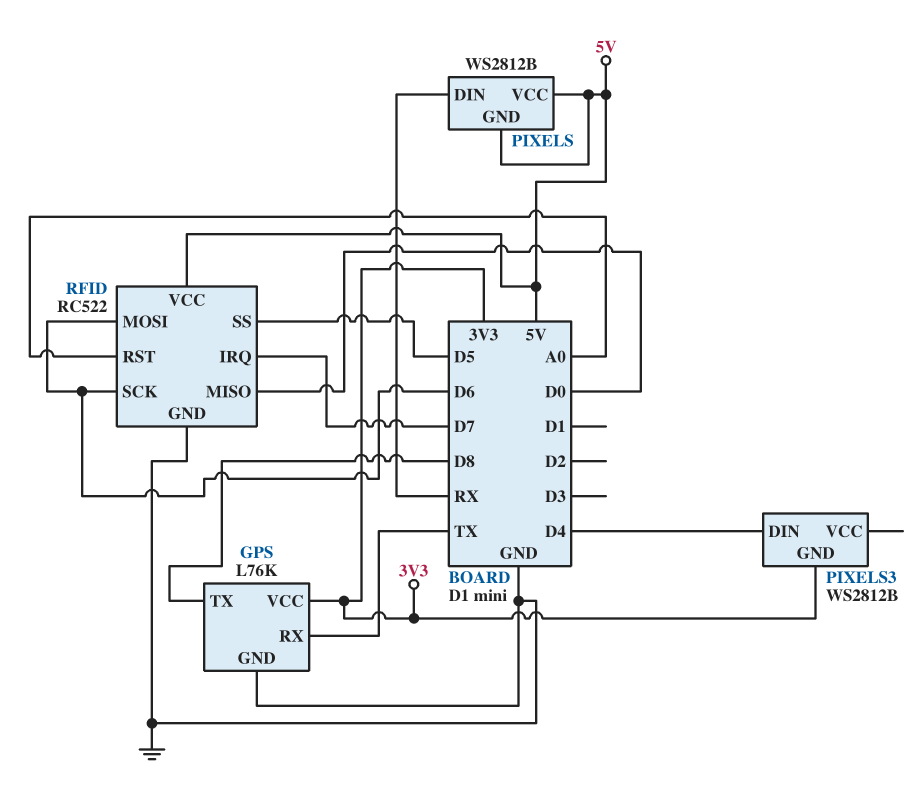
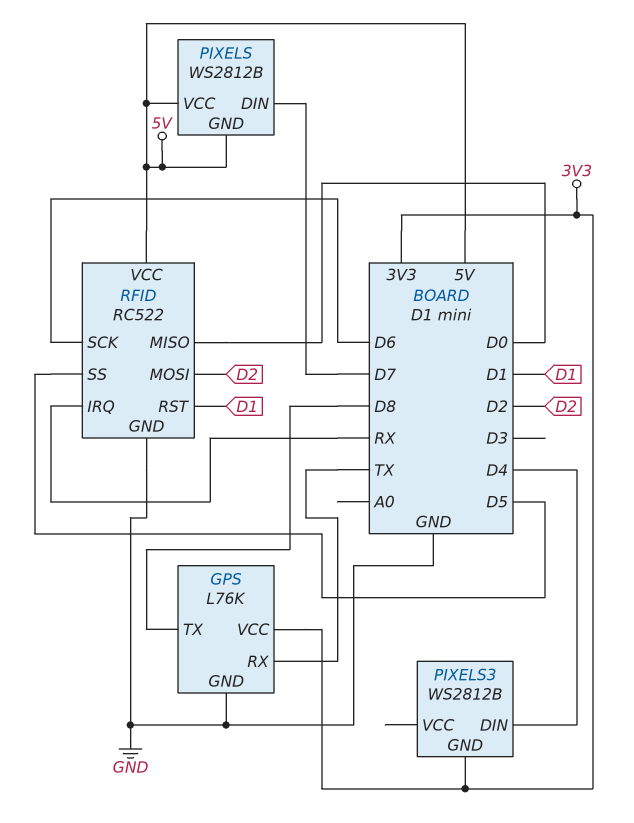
PIXELS pin DIN: RX -> D7
RFID pin IRQ: D7 -> RX
RFID pin MOSI: D6 -> D2
RFID pin RST: A0 -> D1

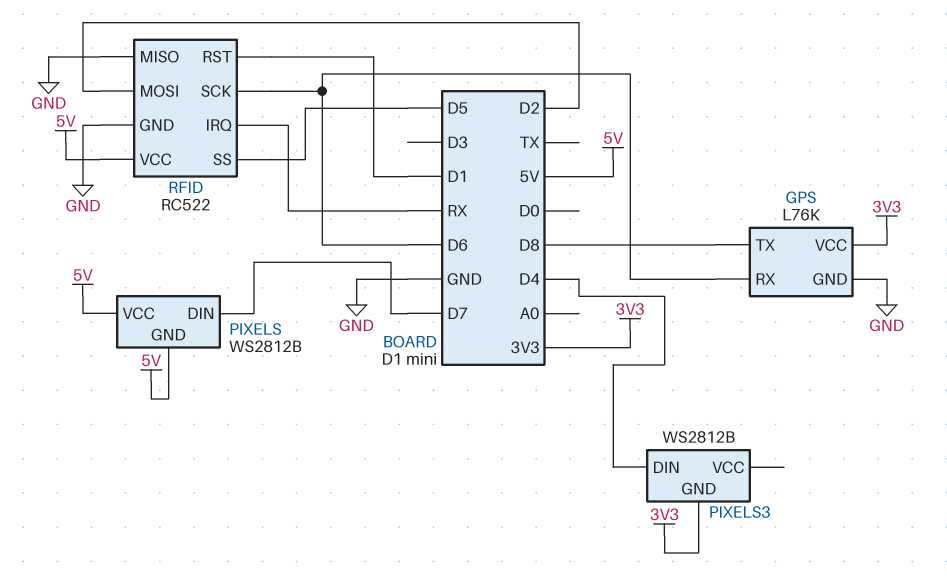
GPS pin RX: TX -> D6
RFID pin MISO: D0 -> GND

